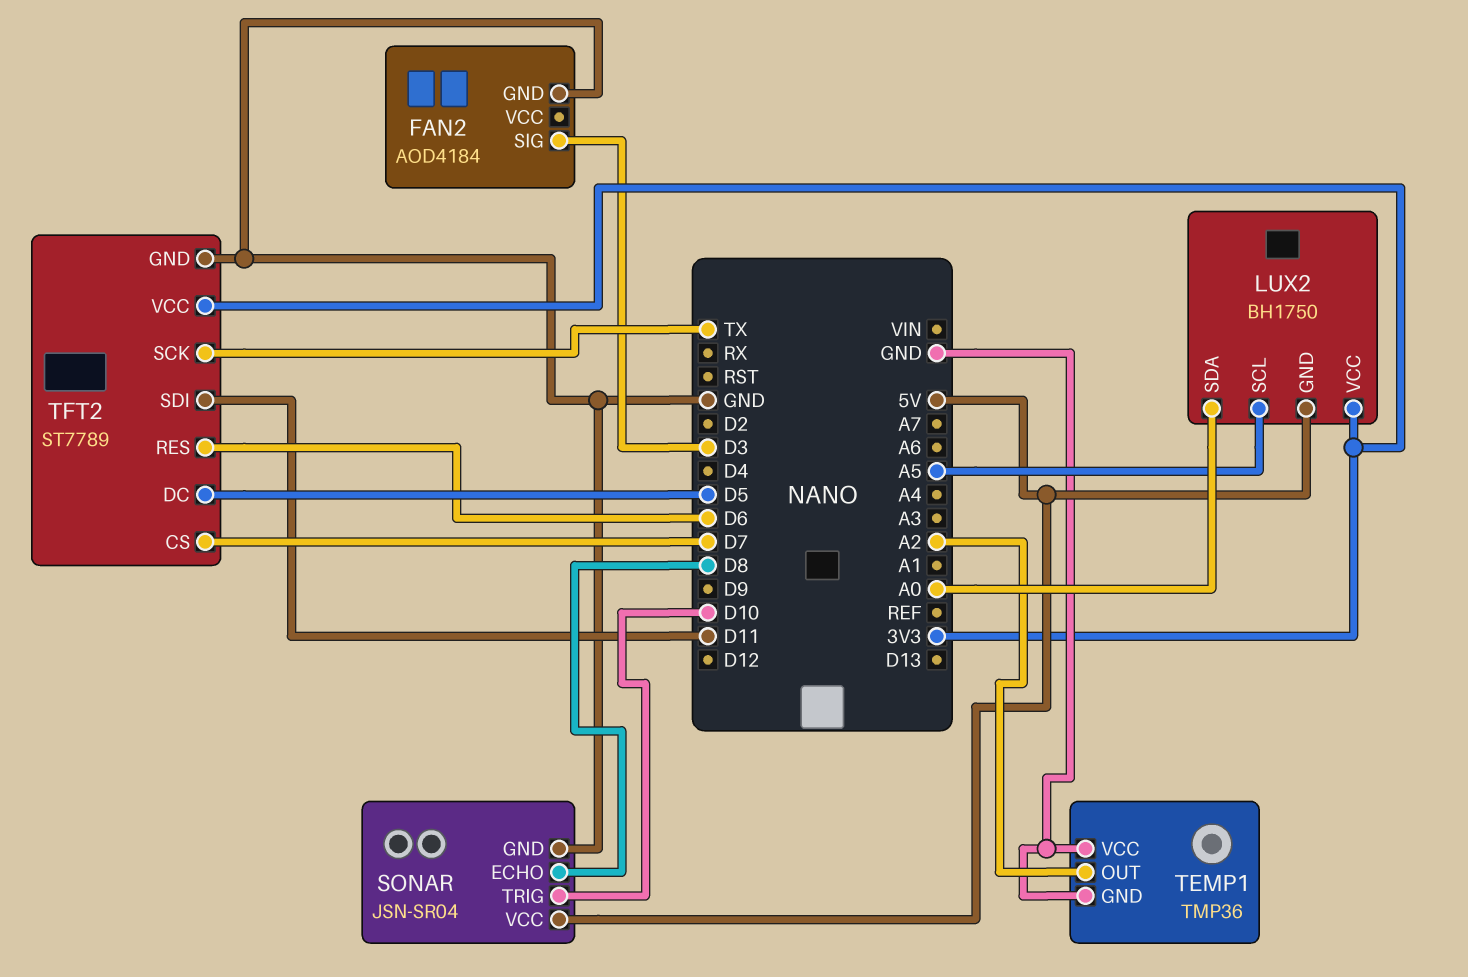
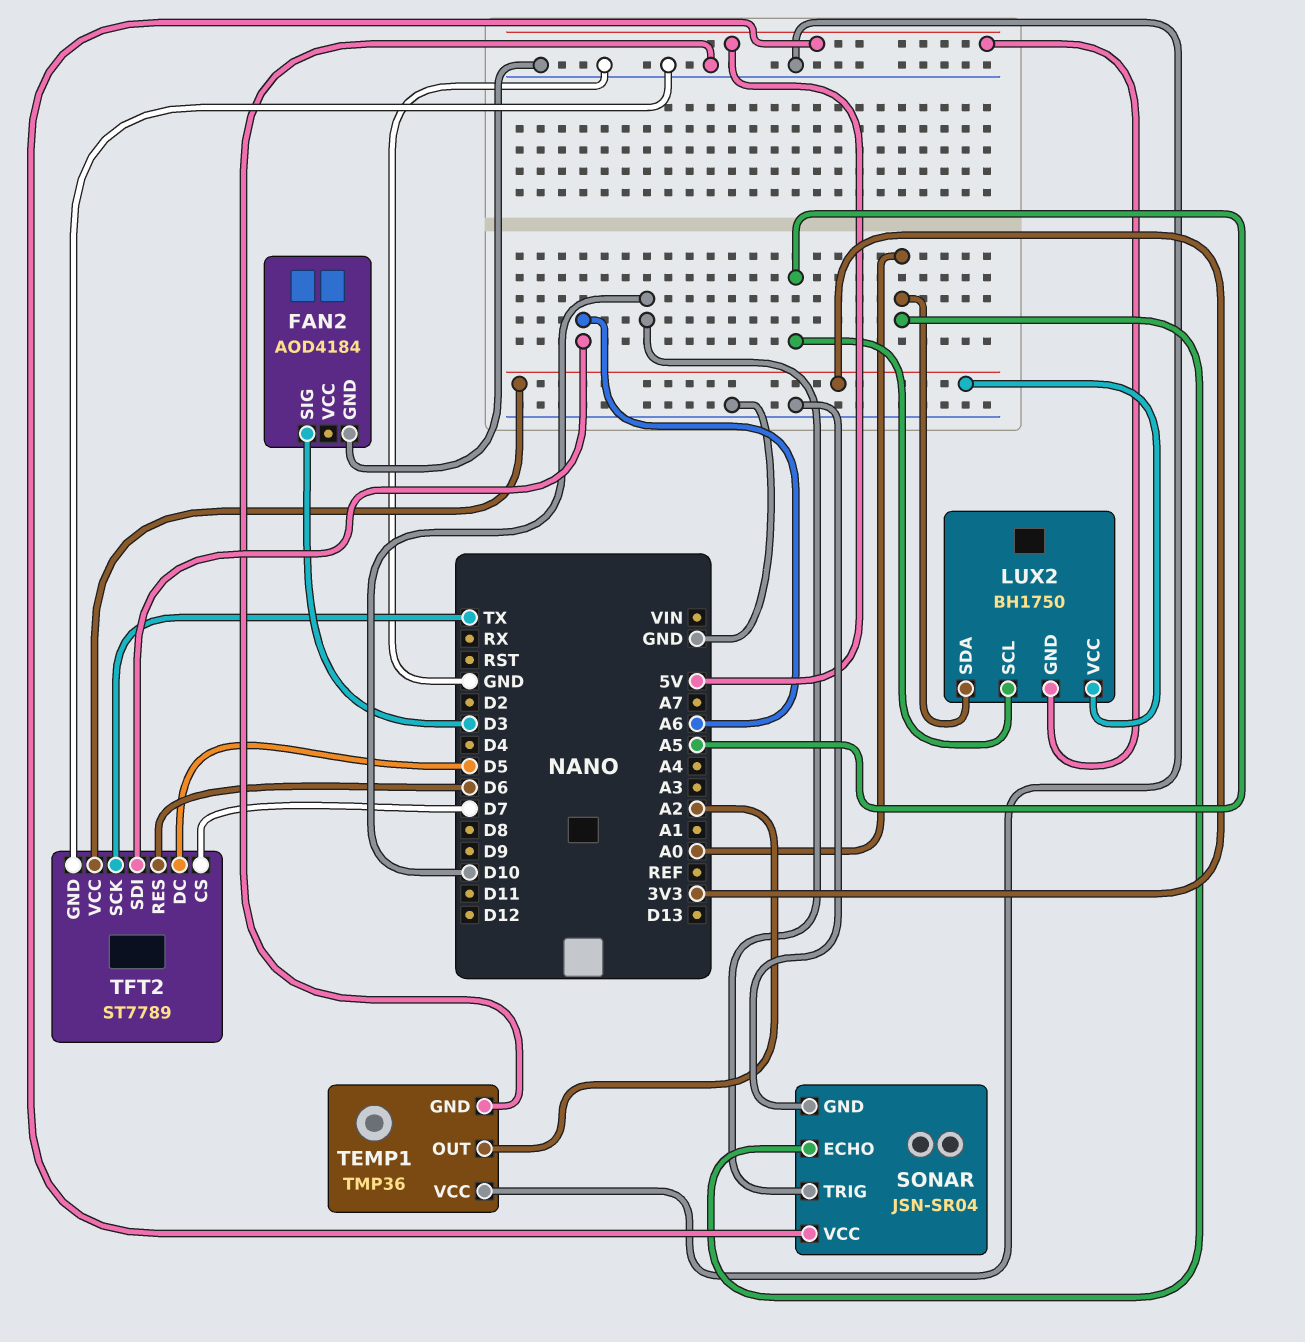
SONAR pin ECHO: D8 -> A0
TFT2 pin SDI: D11 -> A6

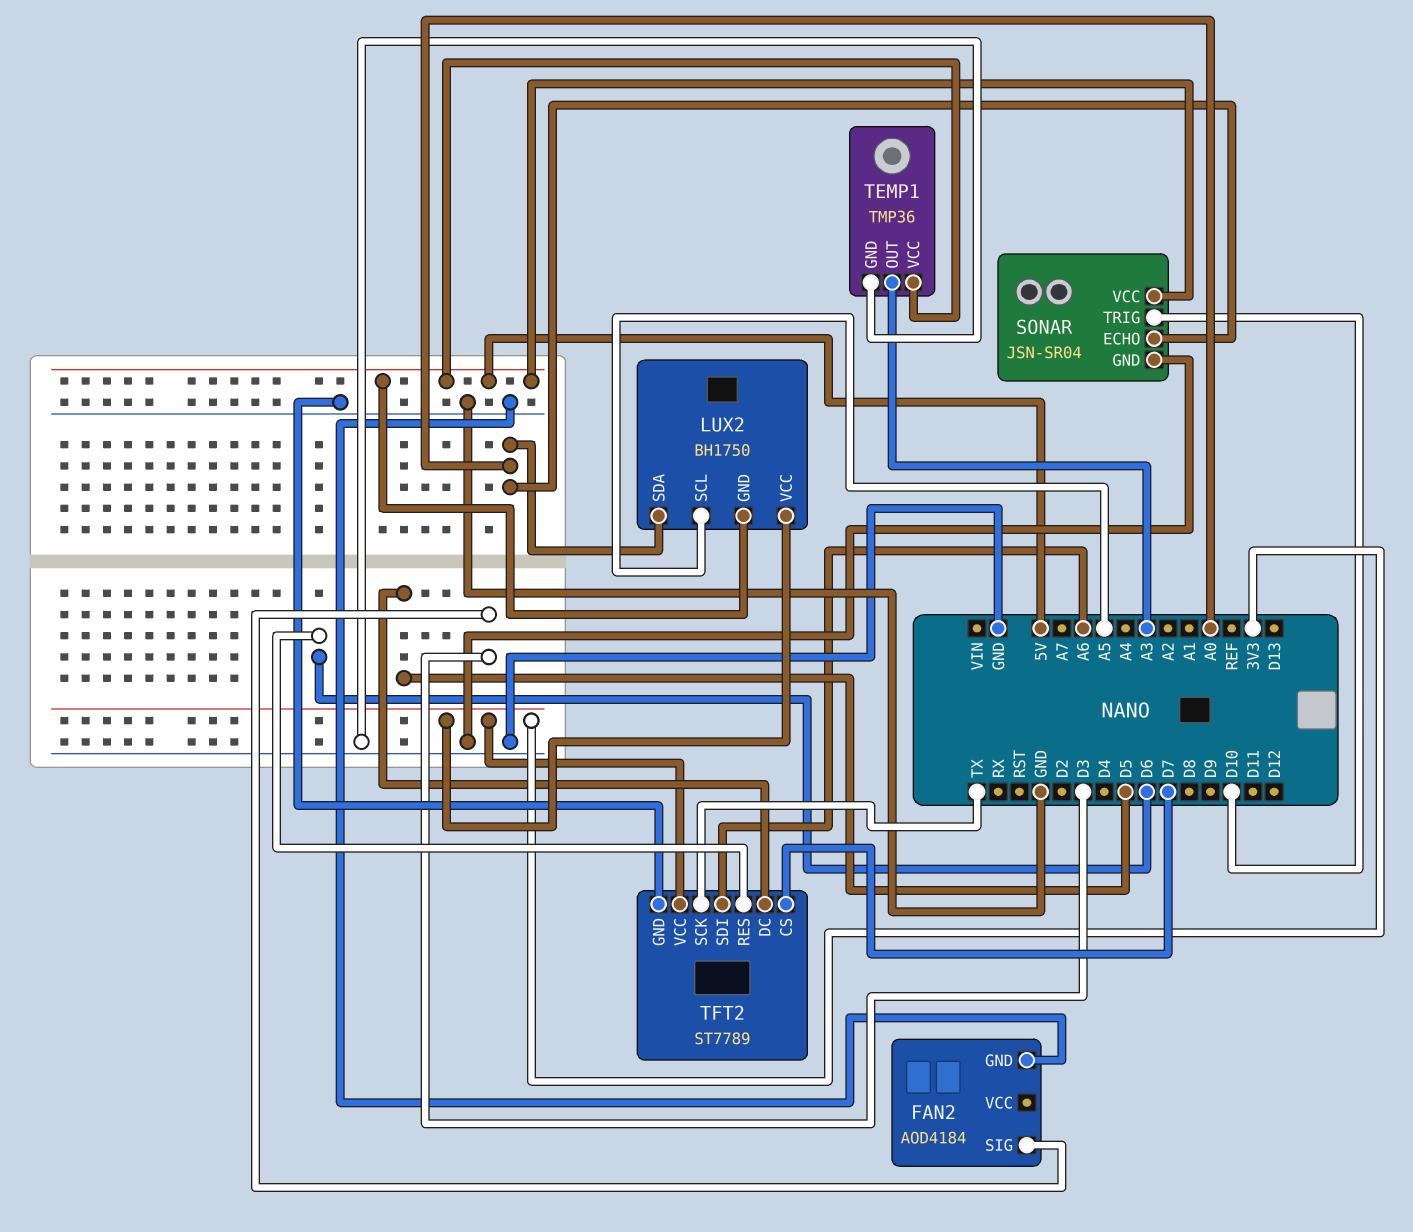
TEMP1 pin OUT: A2 -> A3
TEMP1 pin VCC: GND -> 5V

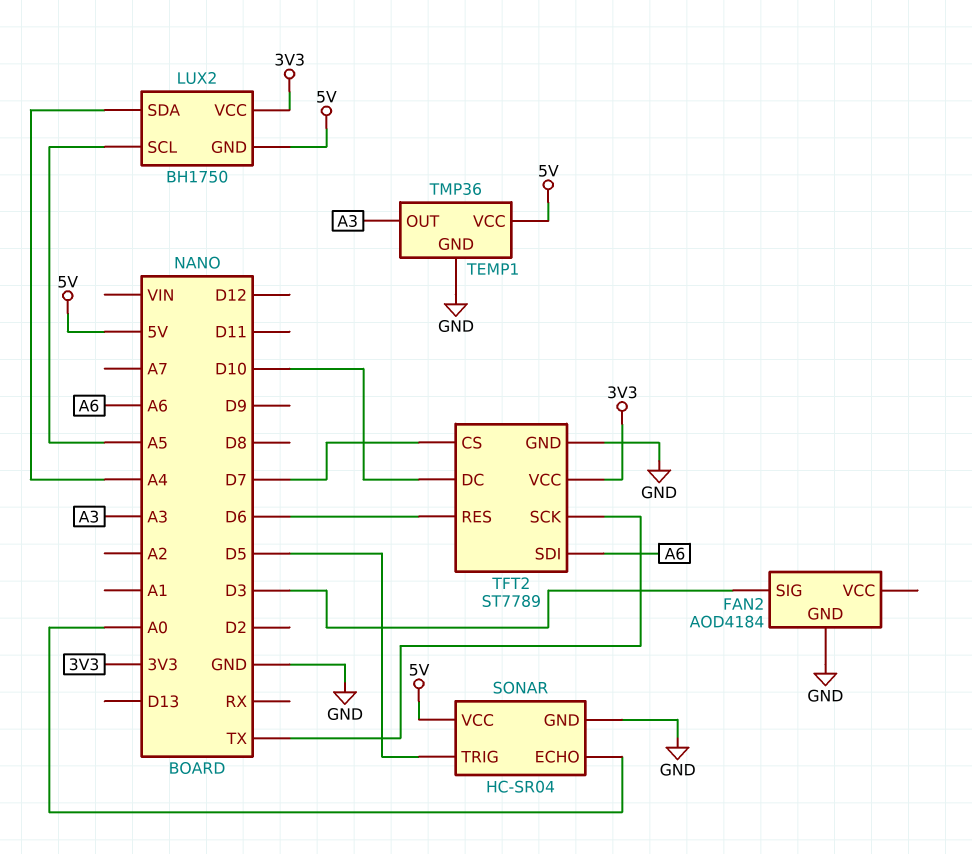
LUX2 pin SDA: A0 -> A4
SONAR: JSN-SR04 -> HC-SR04
SONAR pin TRIG: D10 -> D5
TFT2 pin DC: D5 -> D10

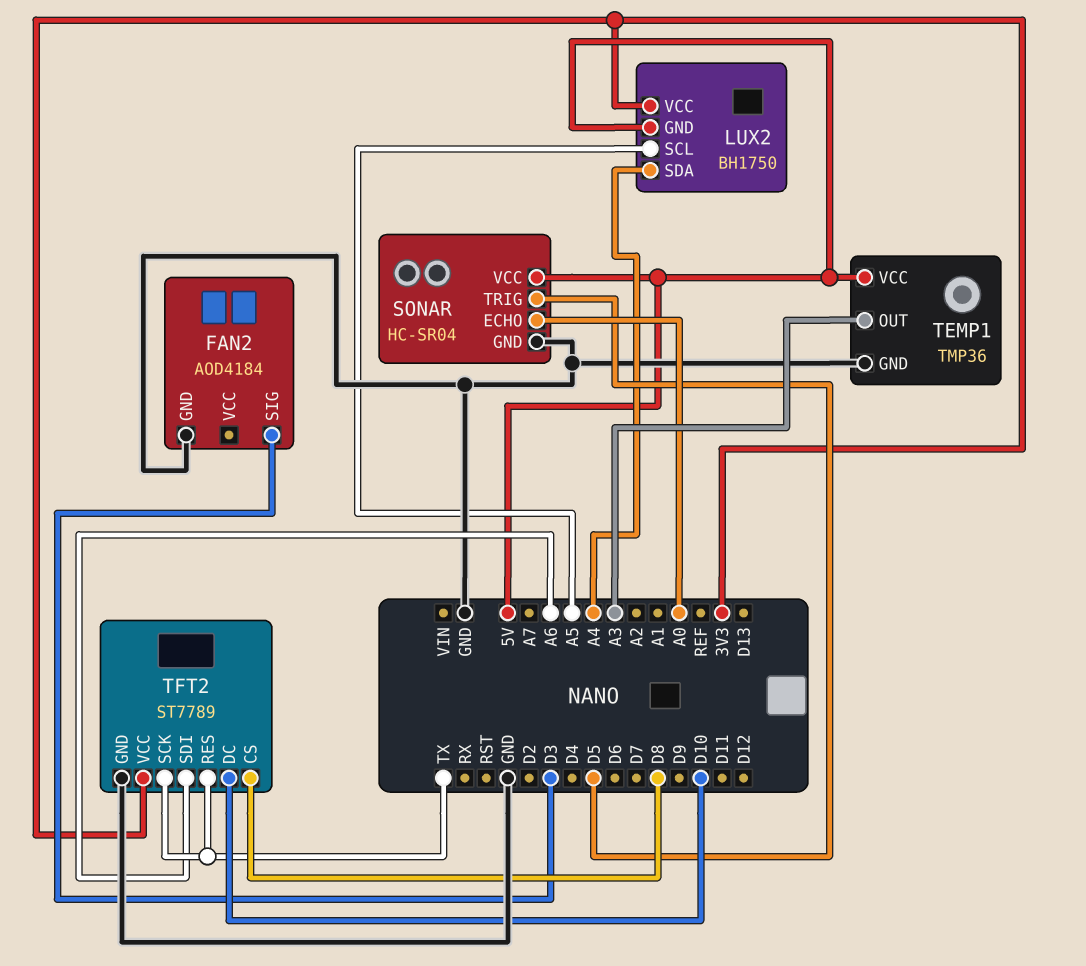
TFT2 pin CS: D7 -> D8
TFT2 pin RES: D6 -> TX

